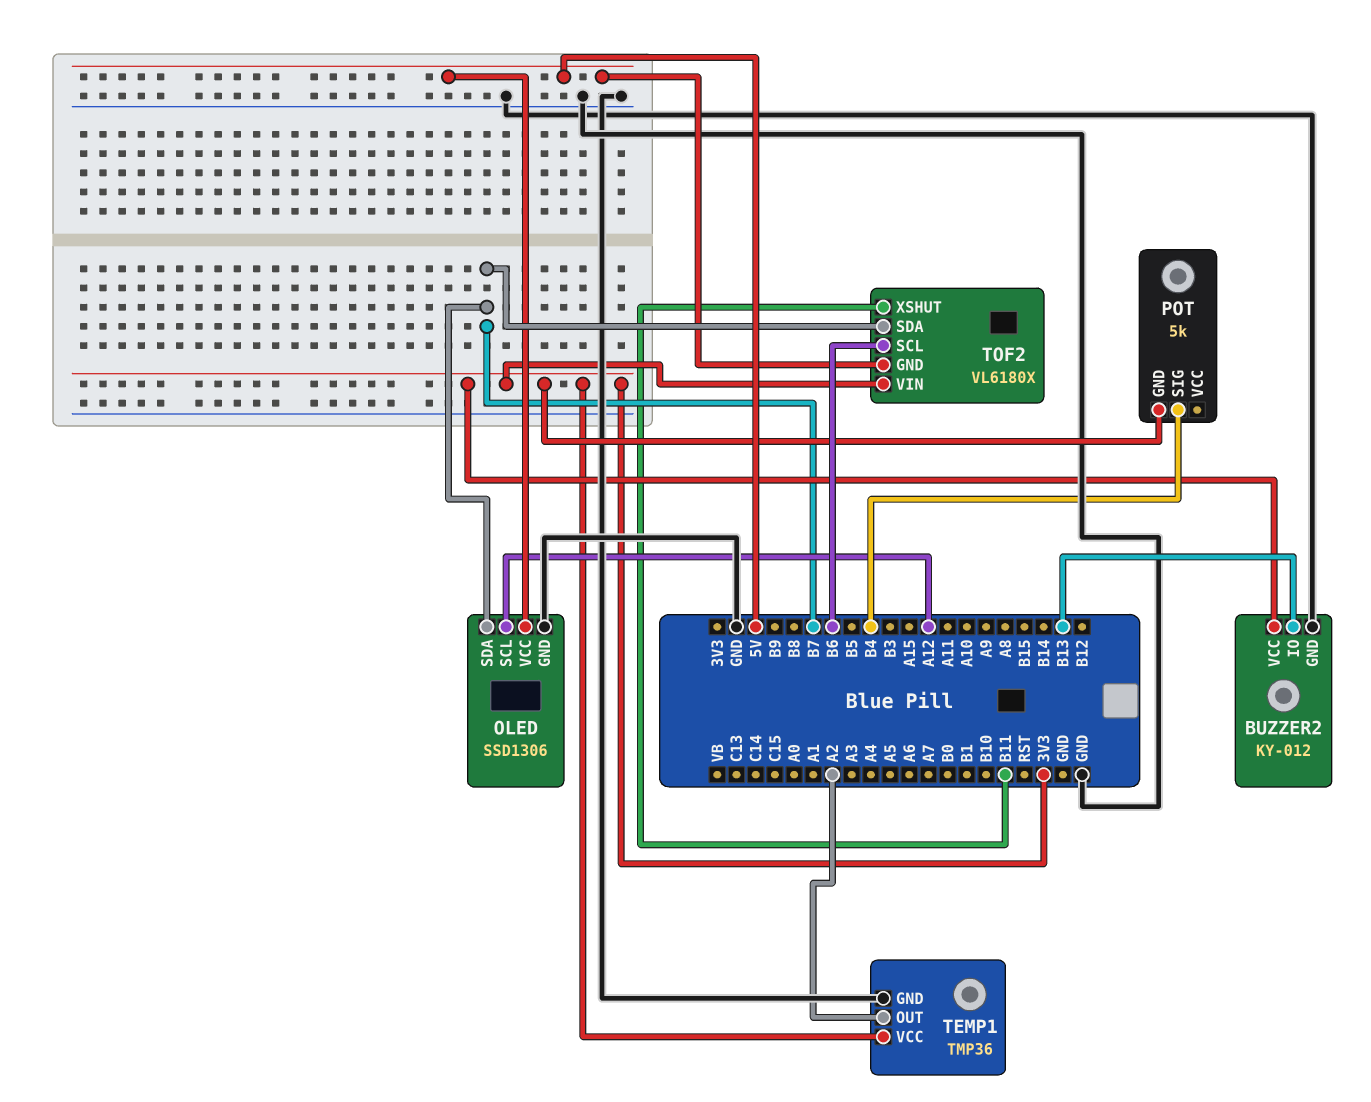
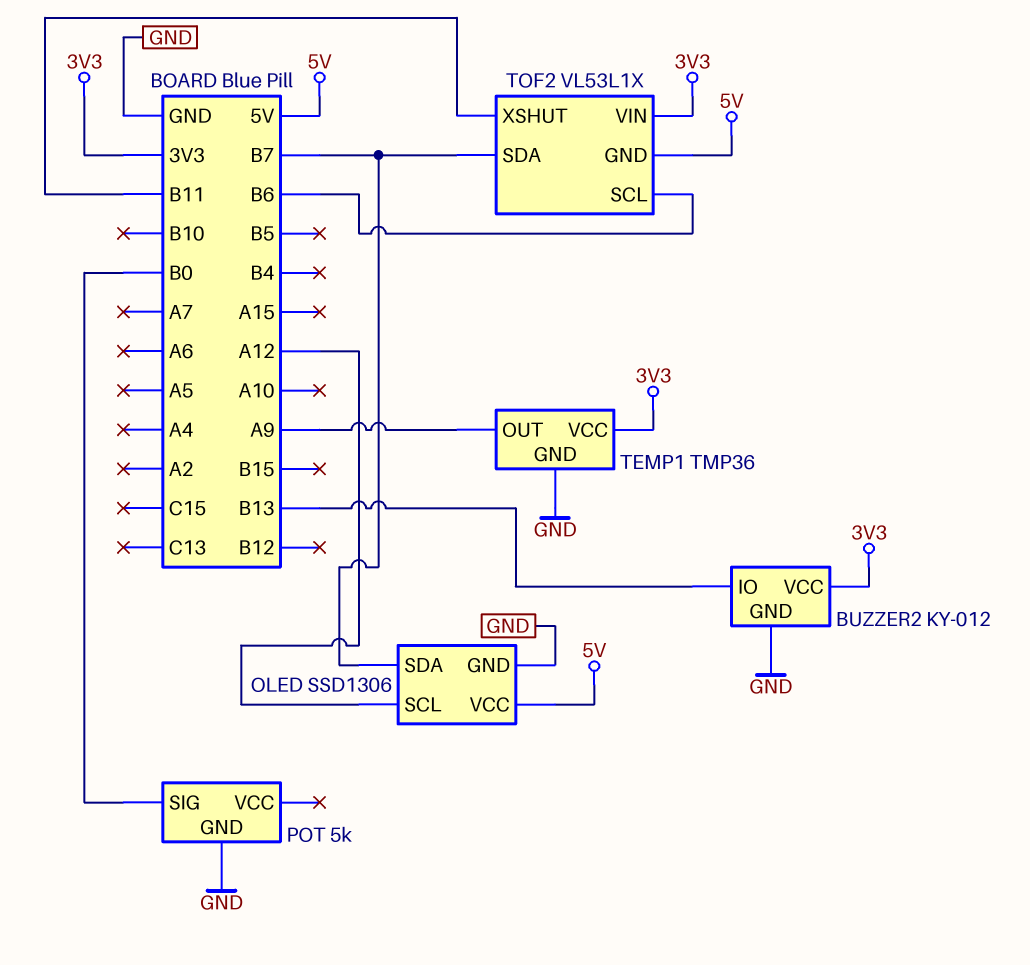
POT pin GND: 3V3 -> GND
POT pin SIG: B4 -> B0
TEMP1 pin OUT: A2 -> A9
TOF2: VL6180X -> VL53L1X

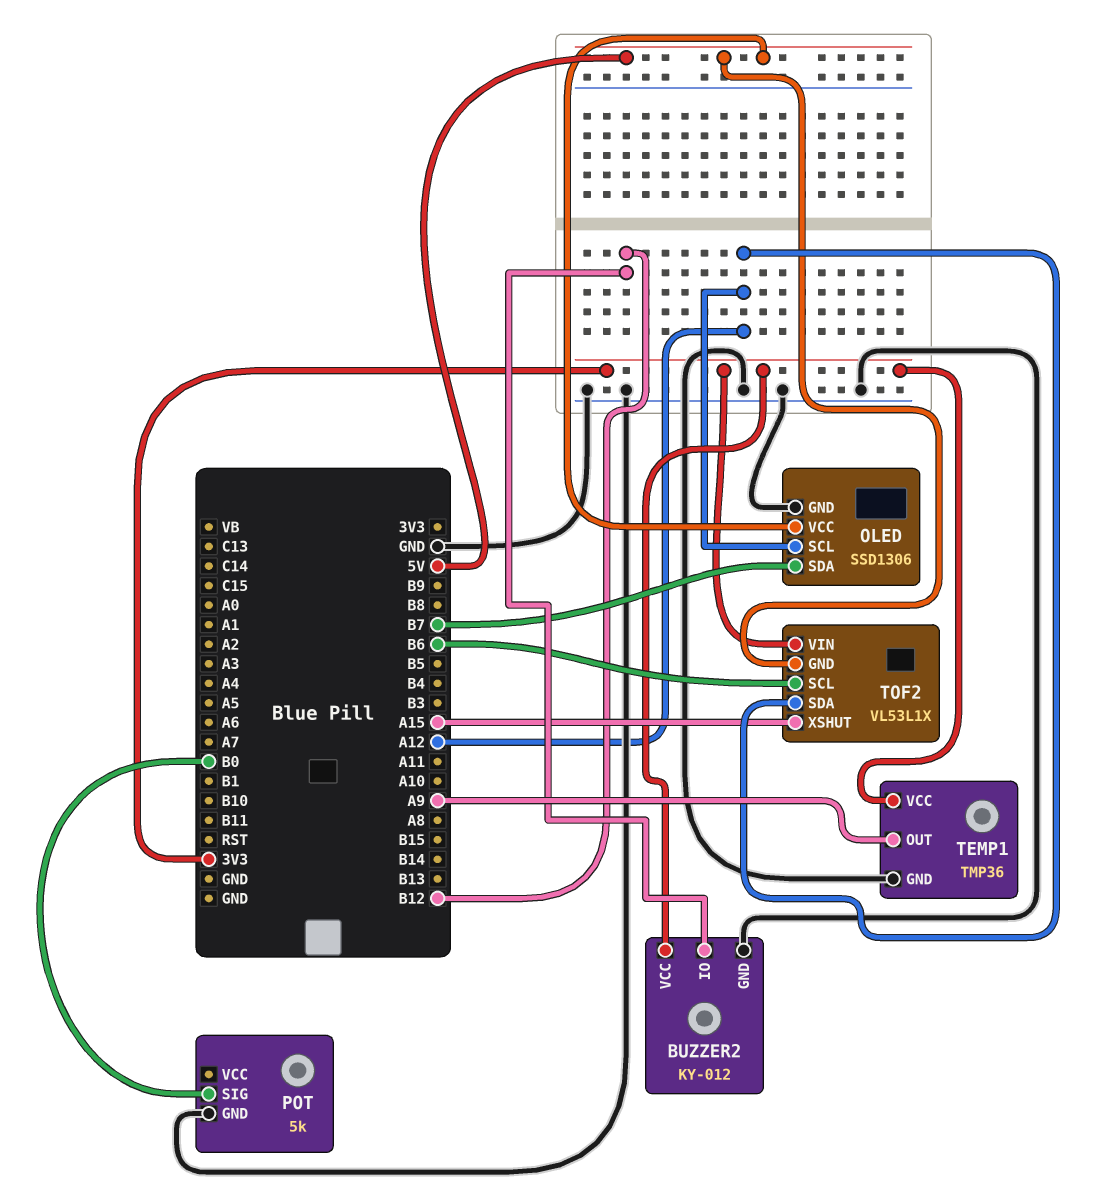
BUZZER2 pin IO: B13 -> B12
TOF2 pin SDA: B7 -> A12
TOF2 pin XSHUT: B11 -> A15

